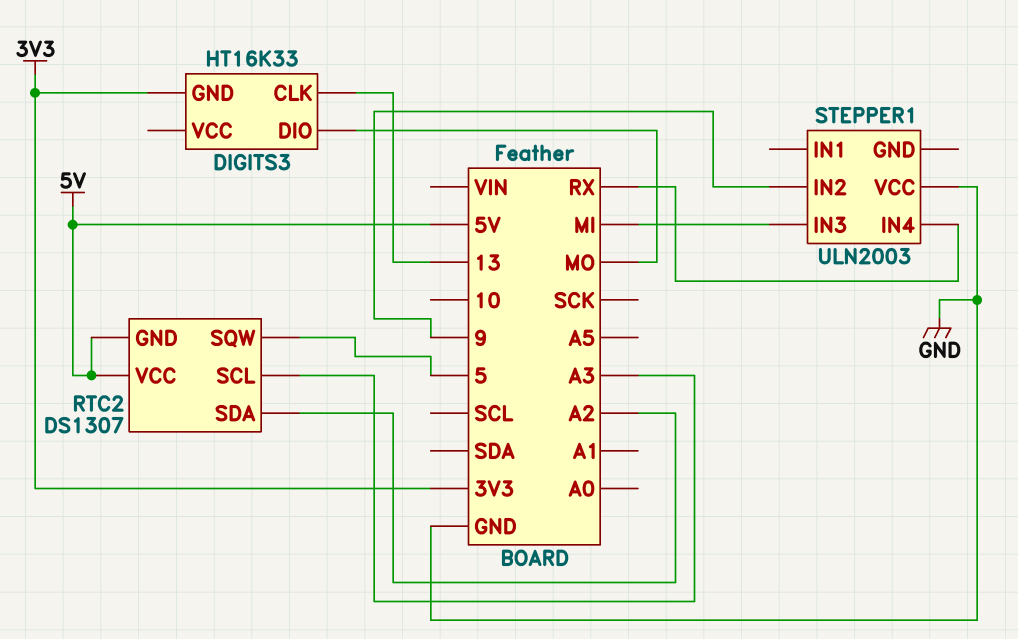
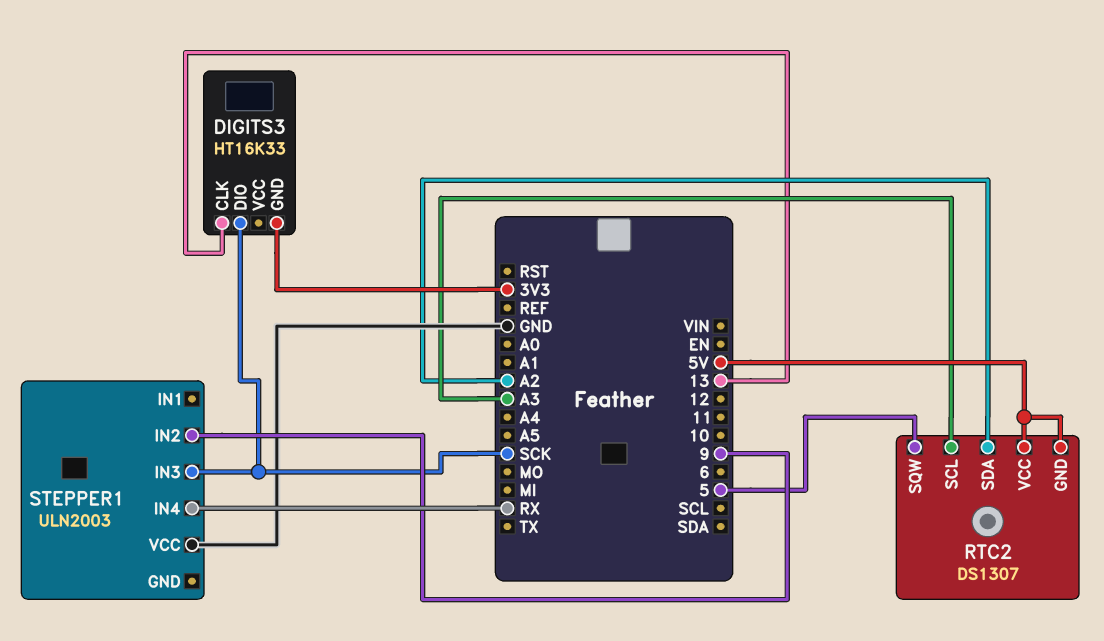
DIGITS3 pin DIO: MO -> SCK
STEPPER1 pin IN3: MI -> SCK

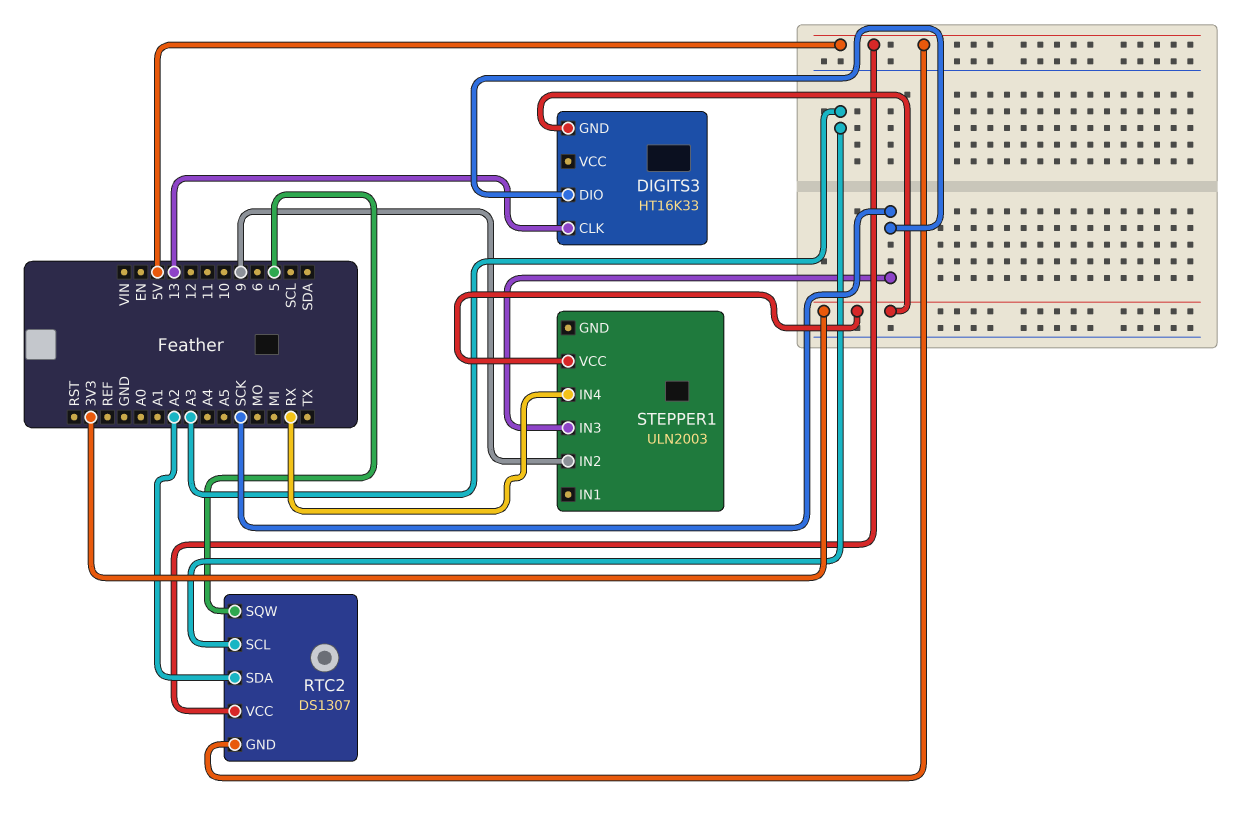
STEPPER1 pin VCC: GND -> 3V3

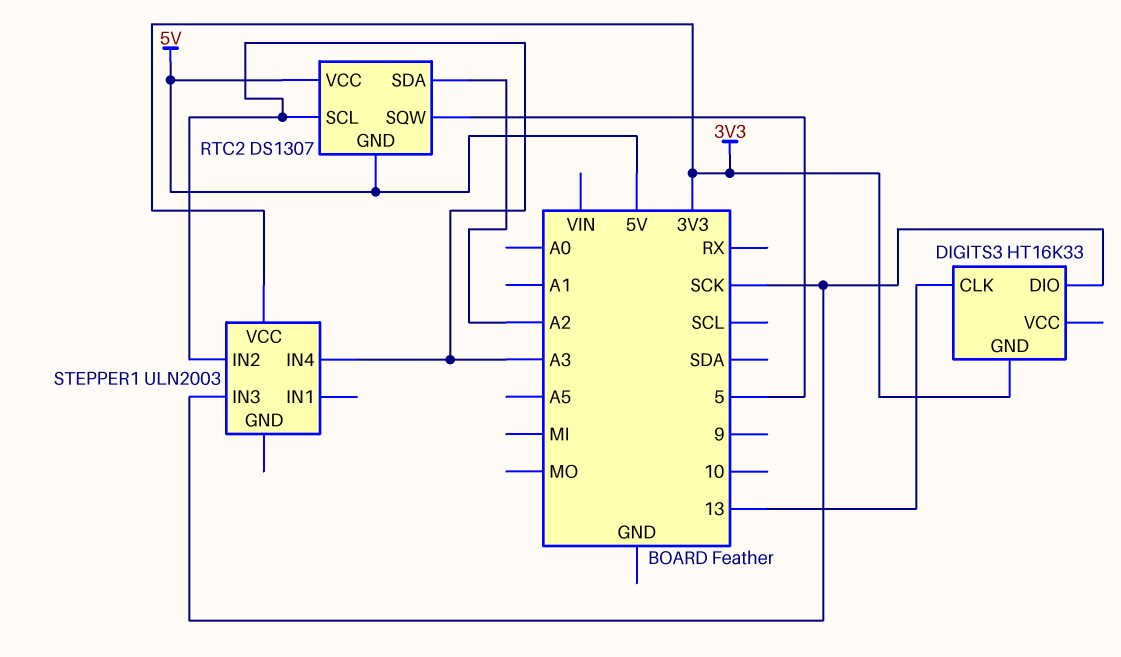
STEPPER1 pin IN2: 9 -> A3
STEPPER1 pin IN4: RX -> A3

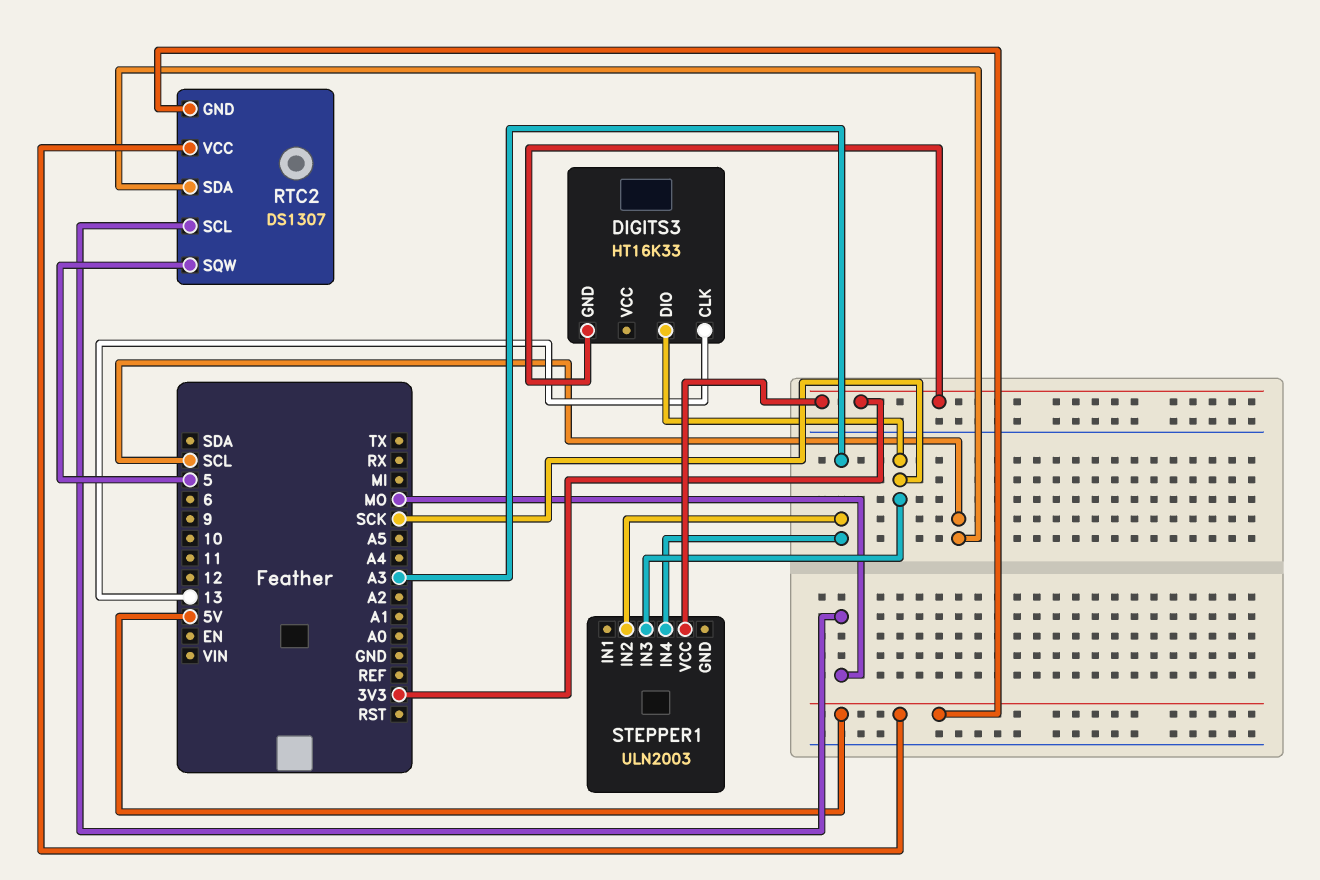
RTC2 pin SCL: A3 -> MO
RTC2 pin SDA: A2 -> SCL

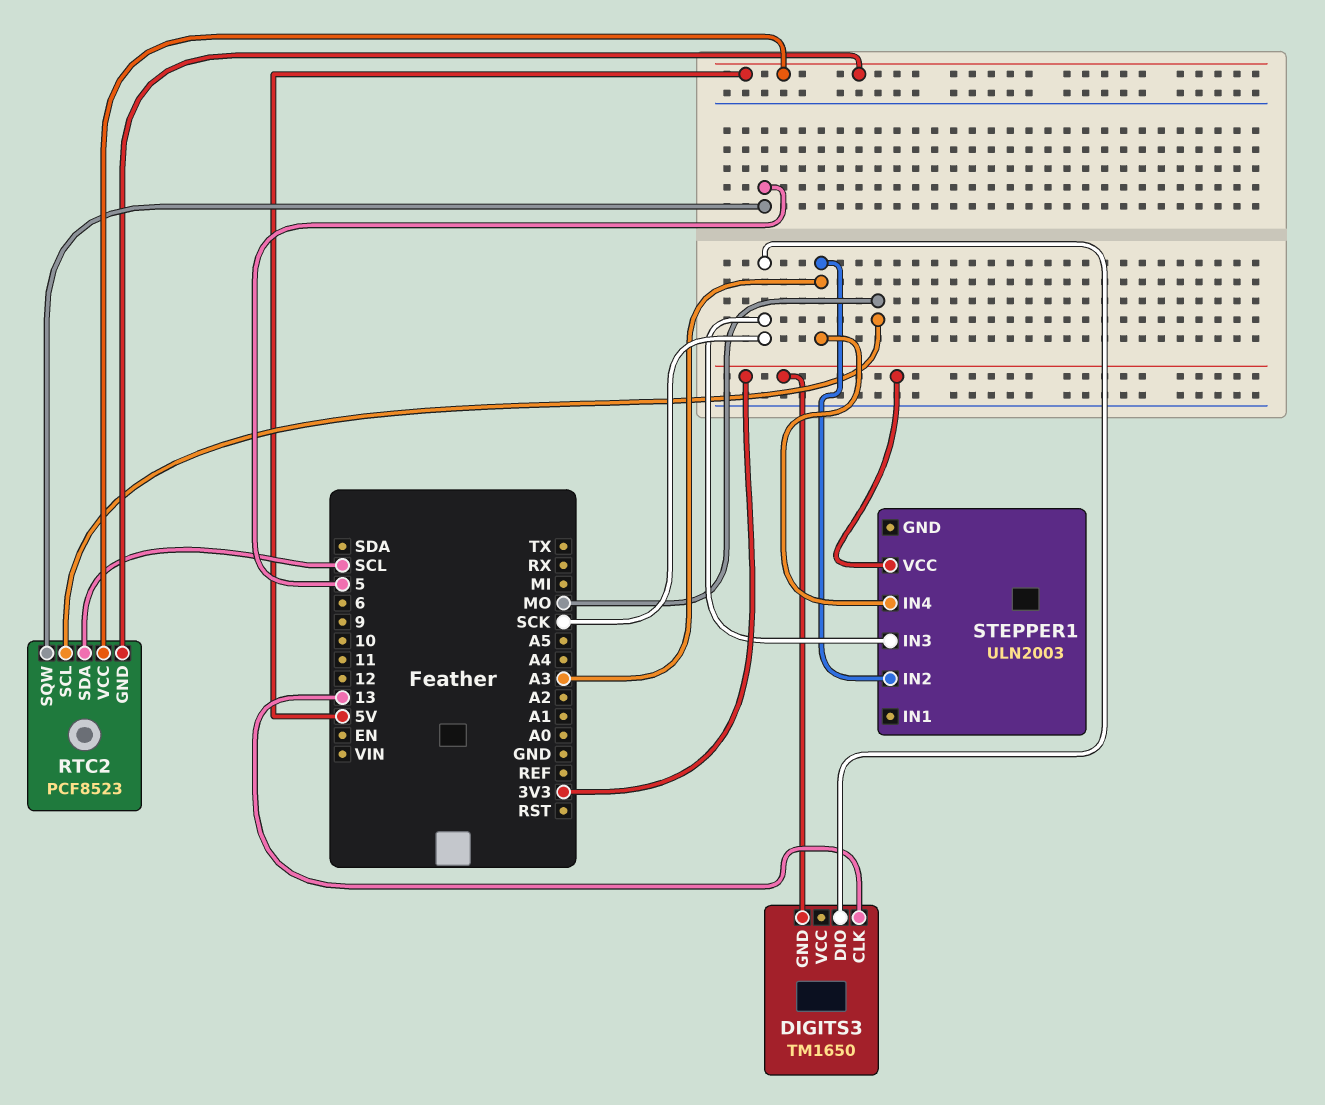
DIGITS3: HT16K33 -> TM1650
RTC2: DS1307 -> PCF8523

